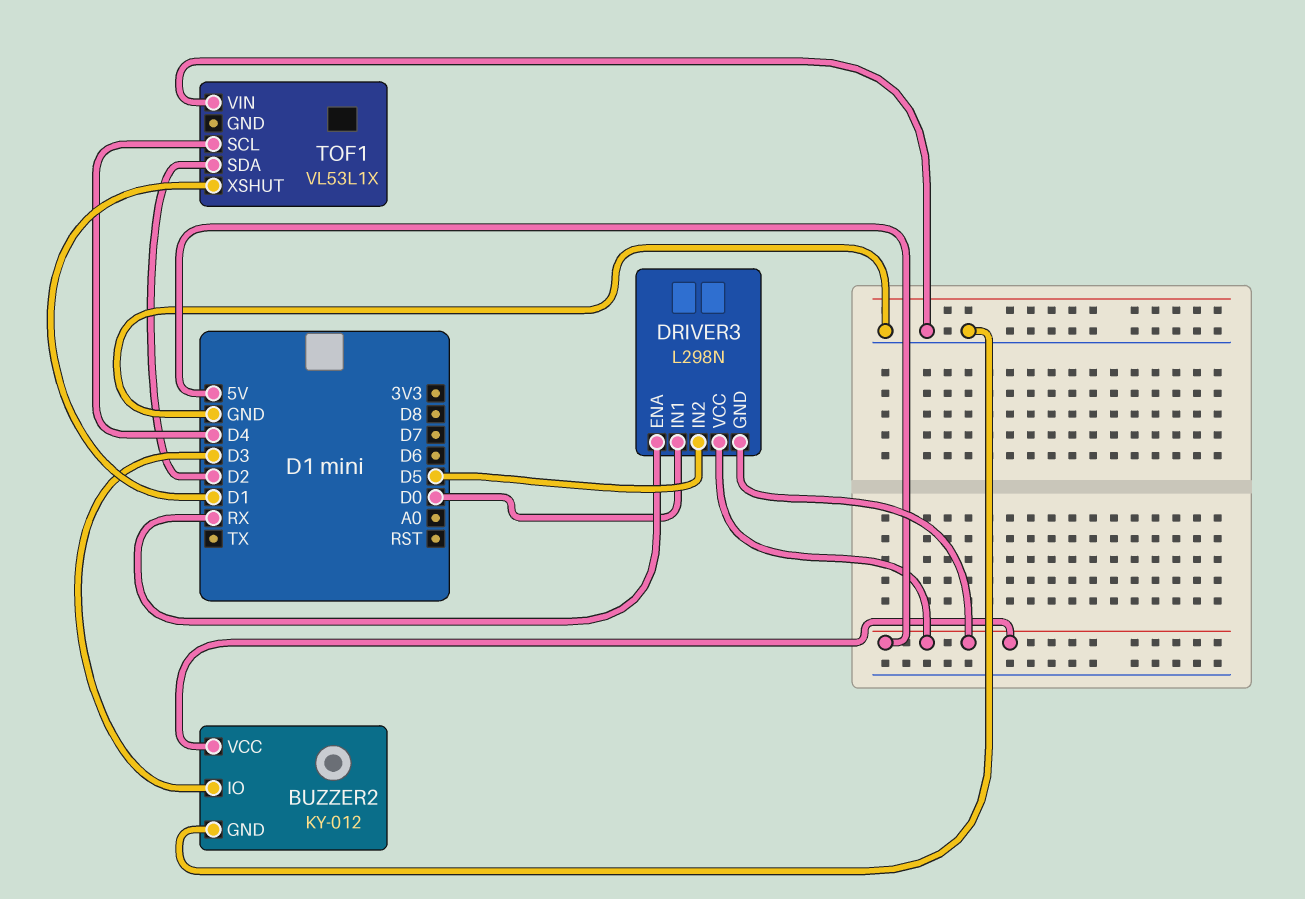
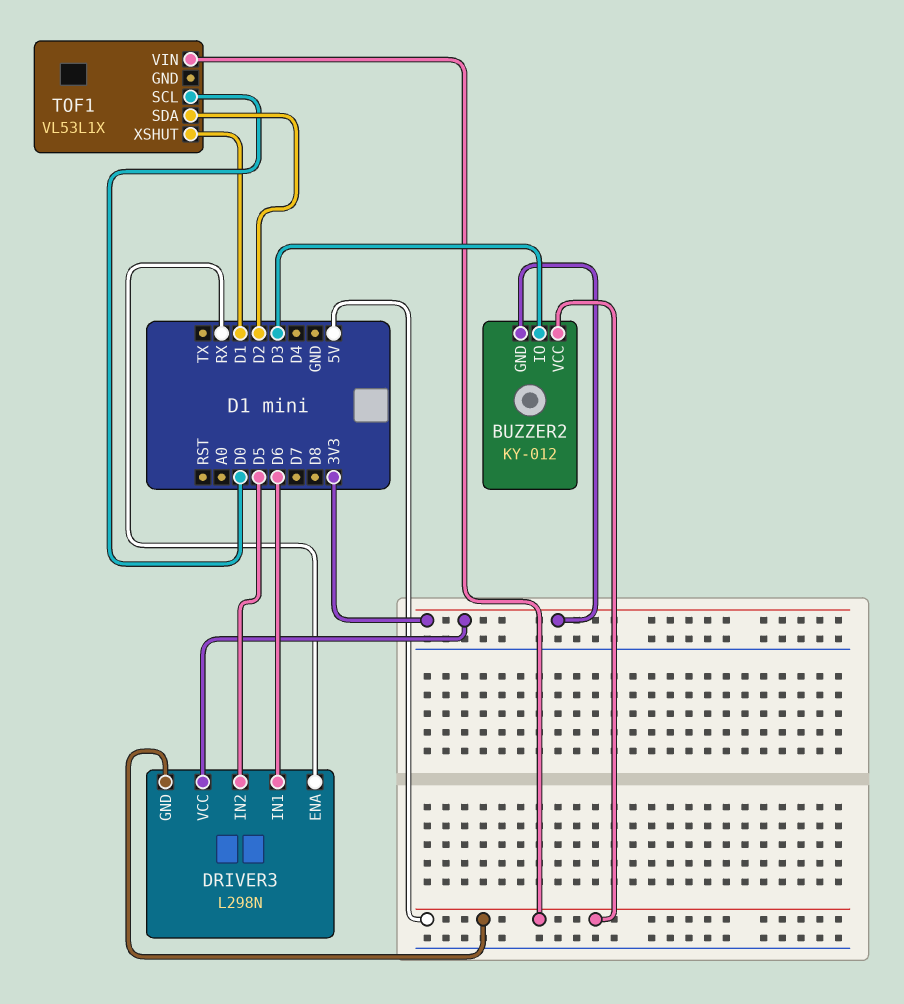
BUZZER2 pin GND: GND -> 3V3
DRIVER3 pin IN1: D0 -> D6
DRIVER3 pin VCC: 5V -> 3V3
TOF1 pin SCL: D4 -> D0
TOF1 pin VIN: GND -> 5V

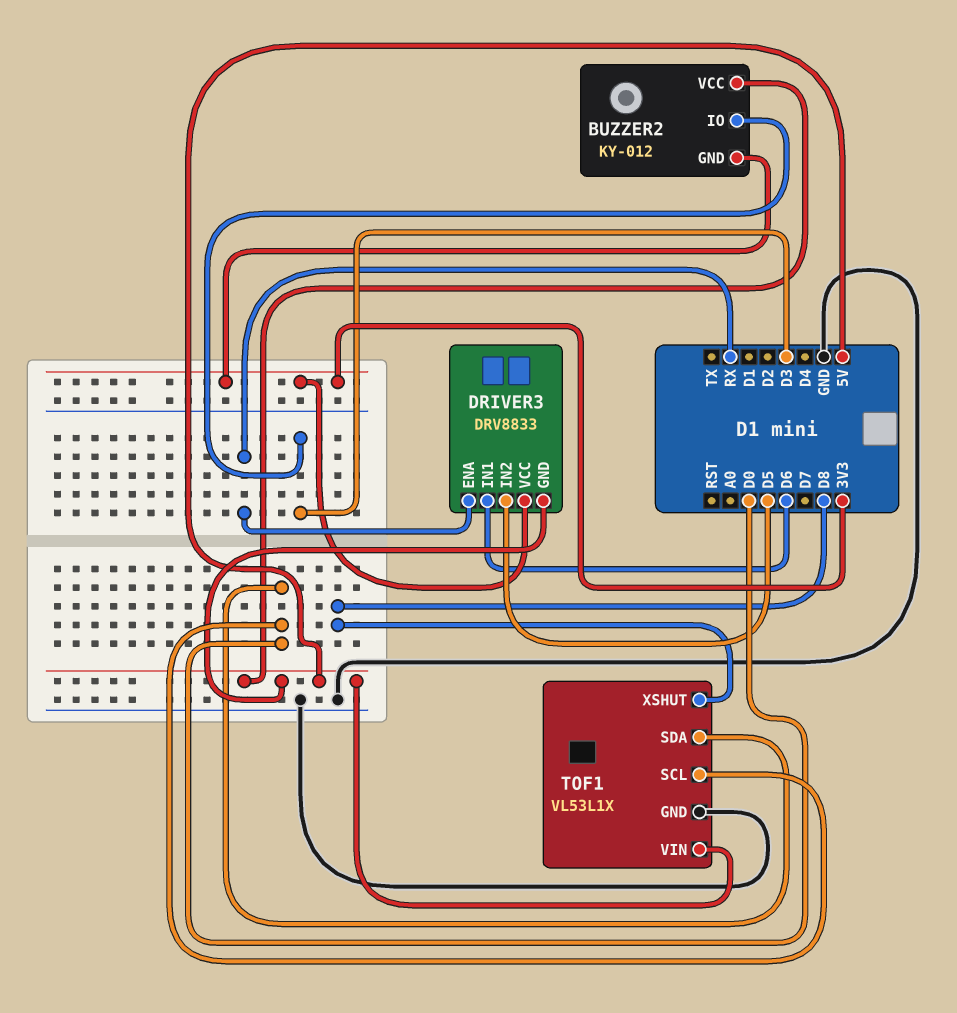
DRIVER3: L298N -> DRV8833
TOF1 pin GND: none -> GND
TOF1 pin SDA: D2 -> D0
TOF1 pin XSHUT: D1 -> D8

